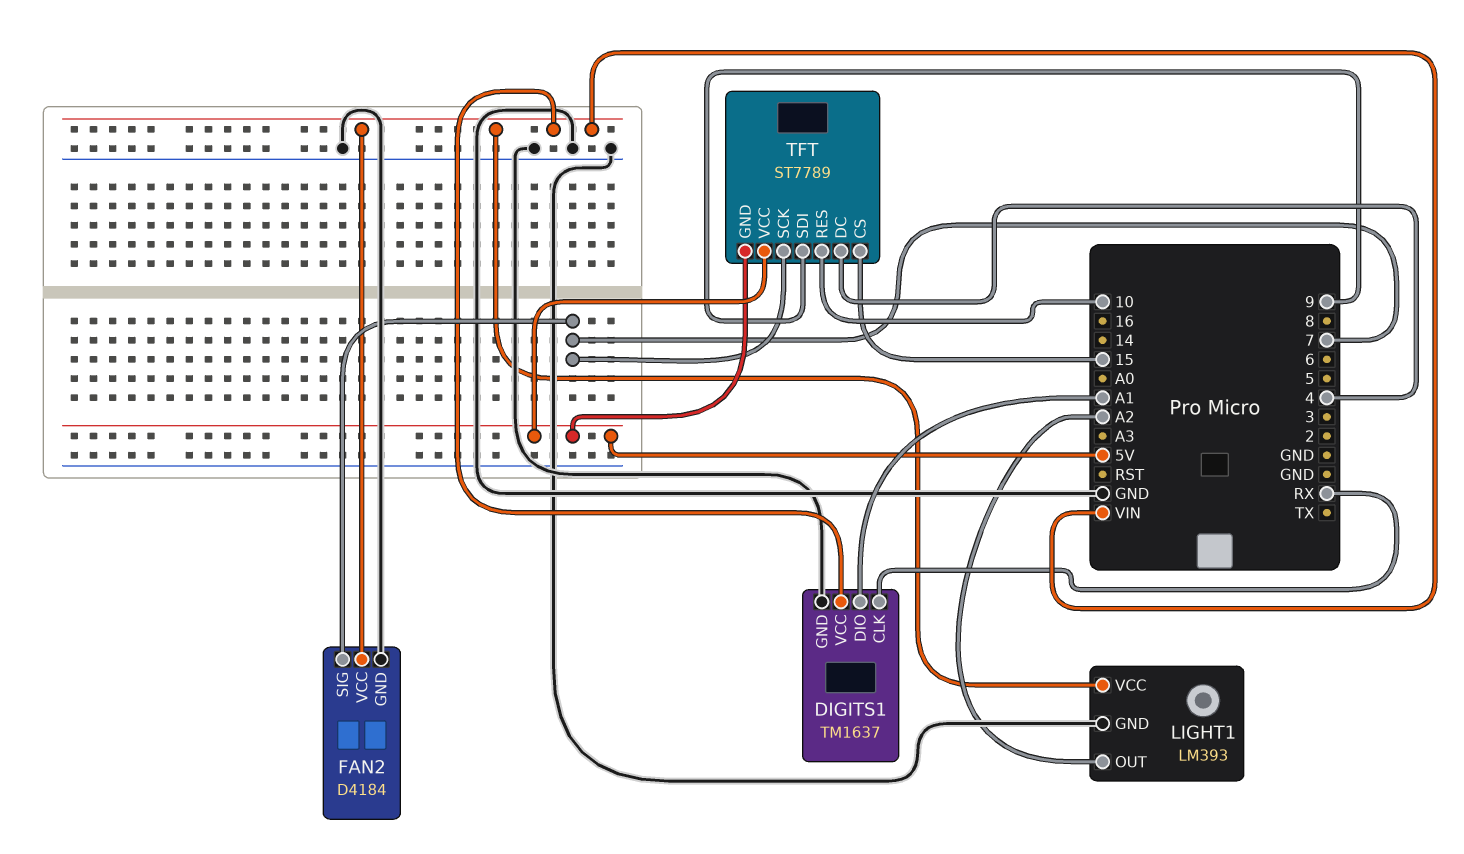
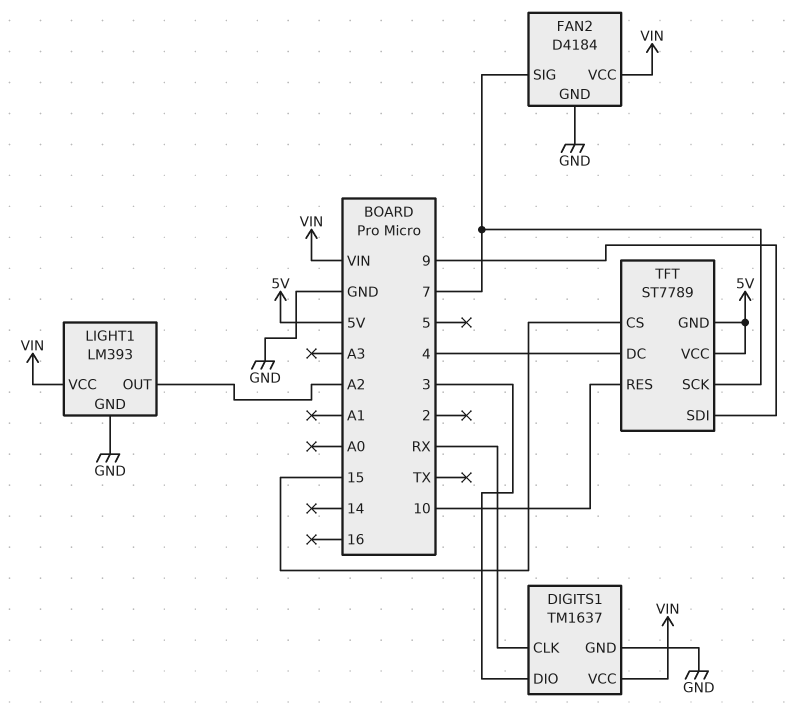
DIGITS1 pin DIO: A1 -> 3

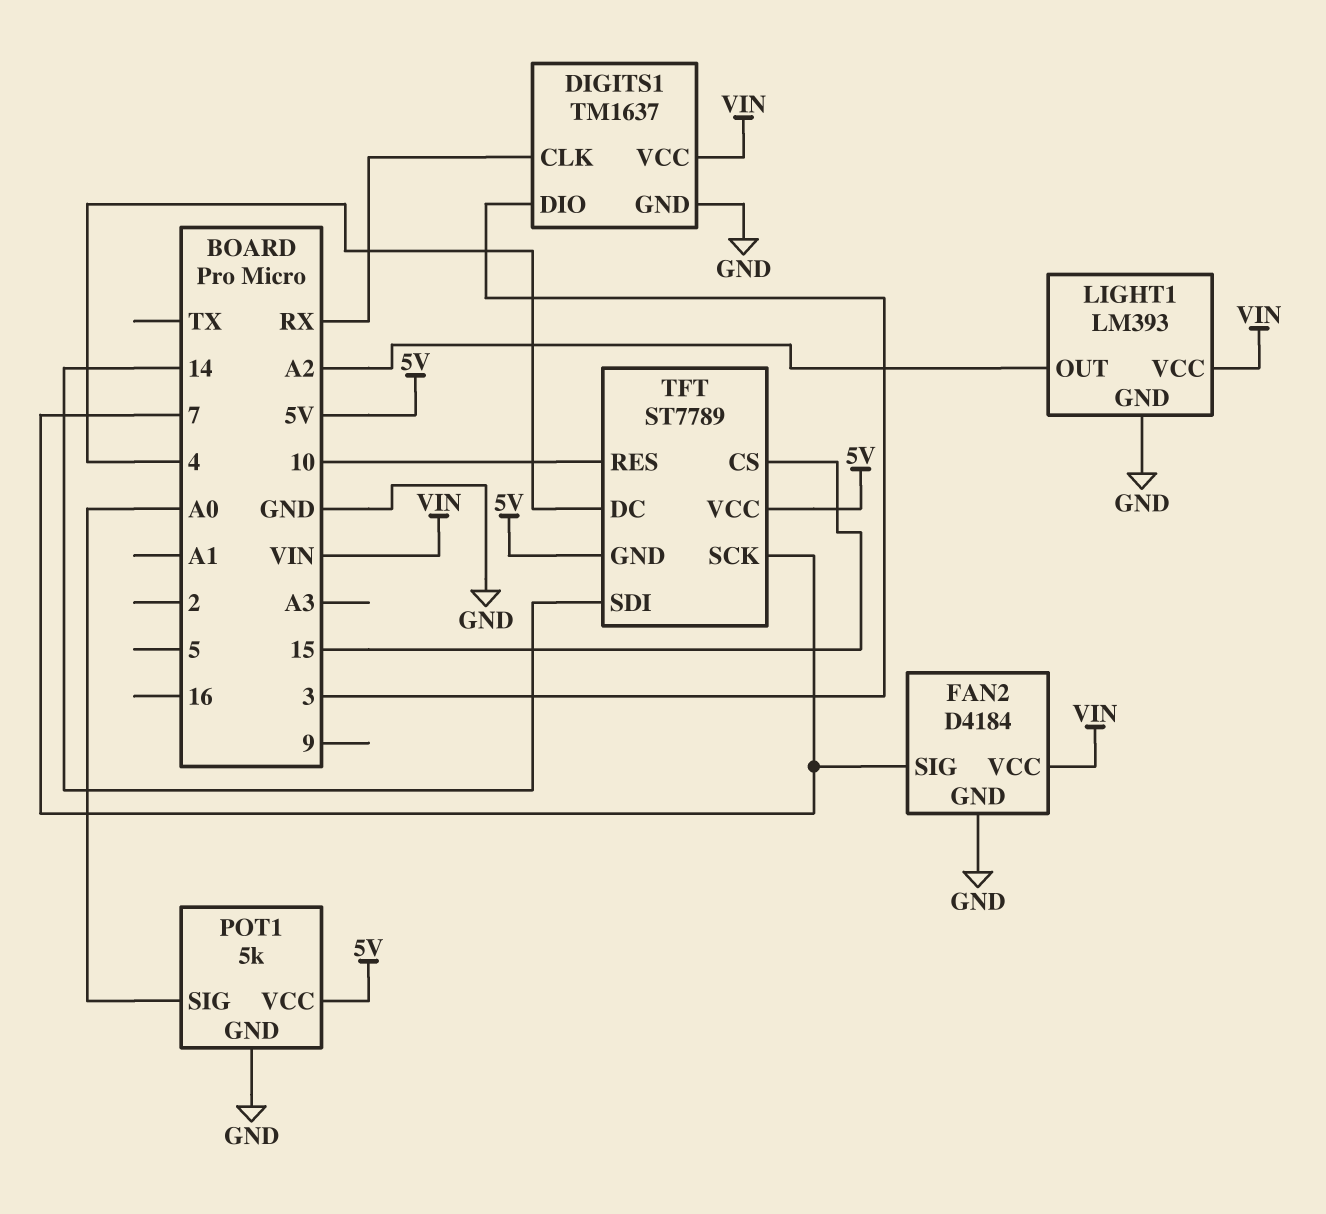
POT1: none -> 5k
POT1 pin GND: none -> GND
POT1 pin SIG: none -> A0
POT1 pin VCC: none -> 5V
TFT pin SDI: 9 -> 14

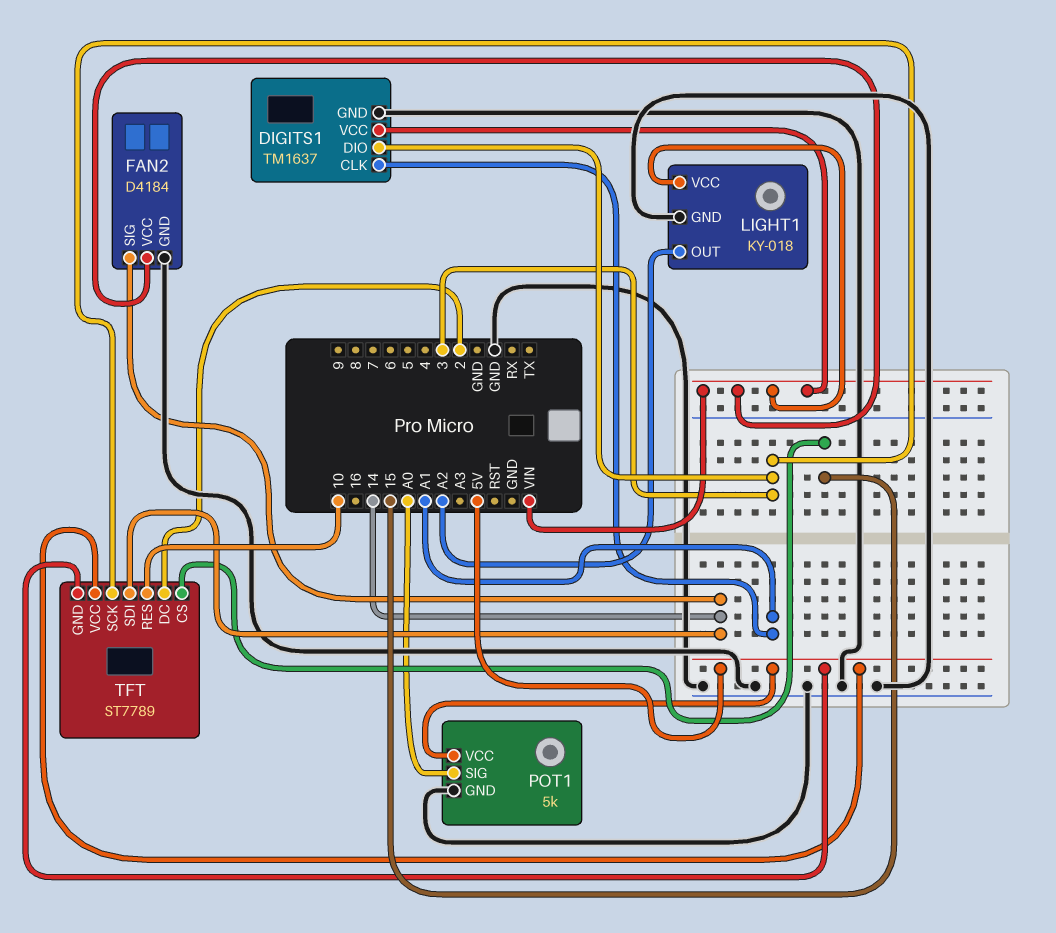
DIGITS1 pin CLK: RX -> A1
FAN2 pin SIG: 7 -> 14
LIGHT1: LM393 -> KY-018
TFT pin DC: 4 -> 2
TFT pin SCK: 7 -> 3

